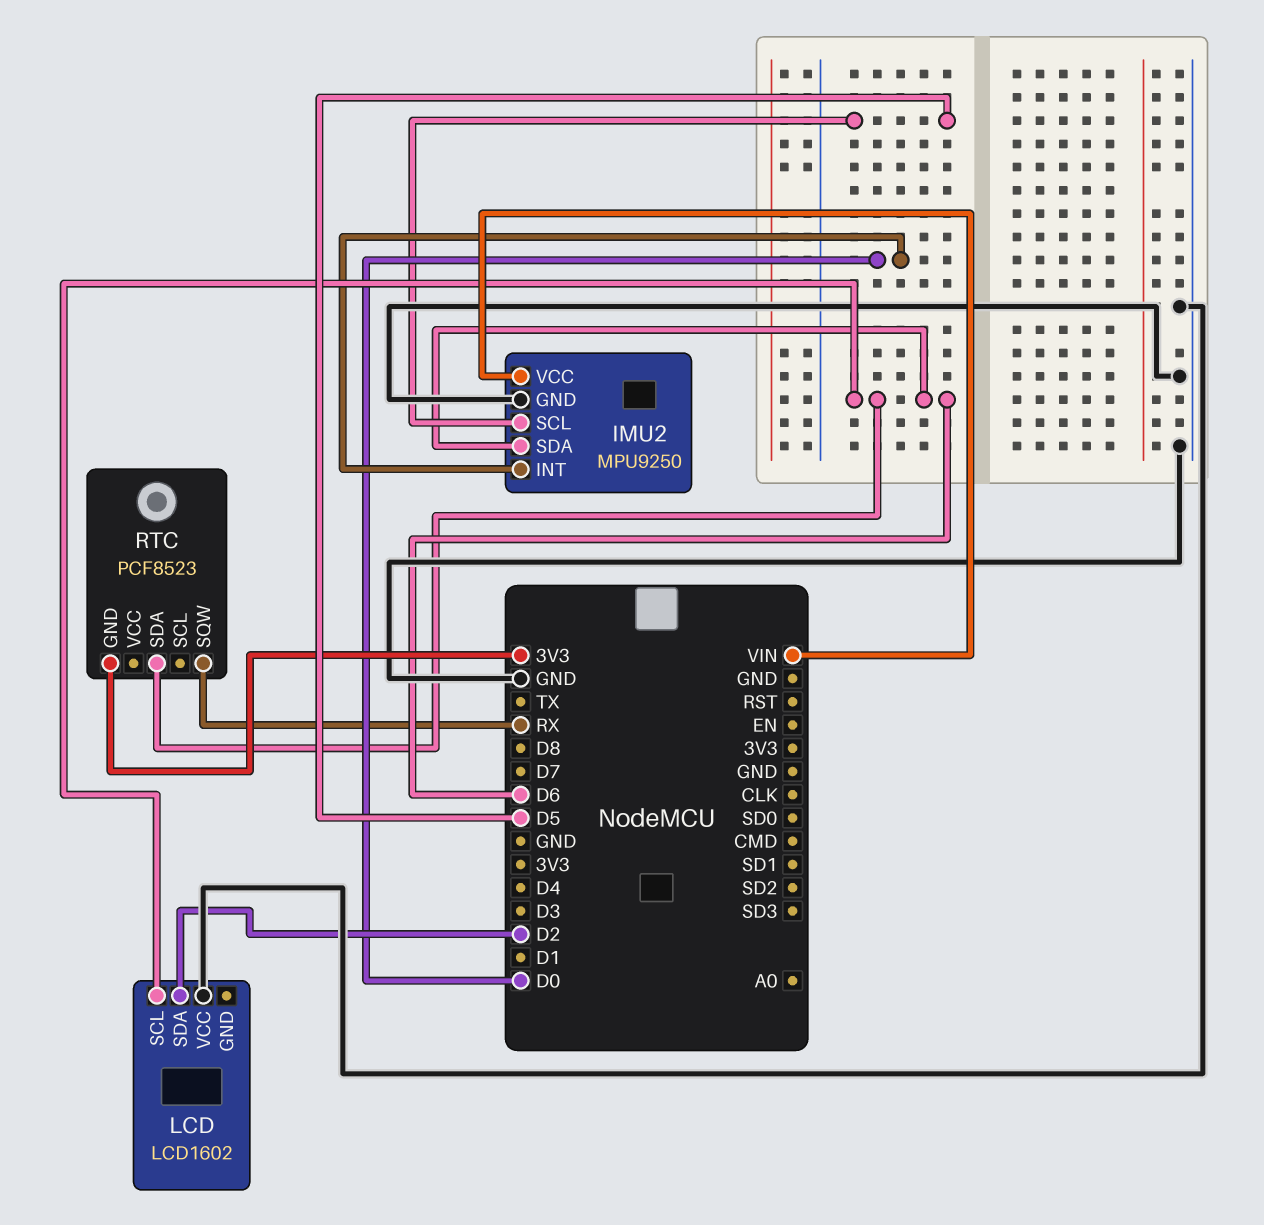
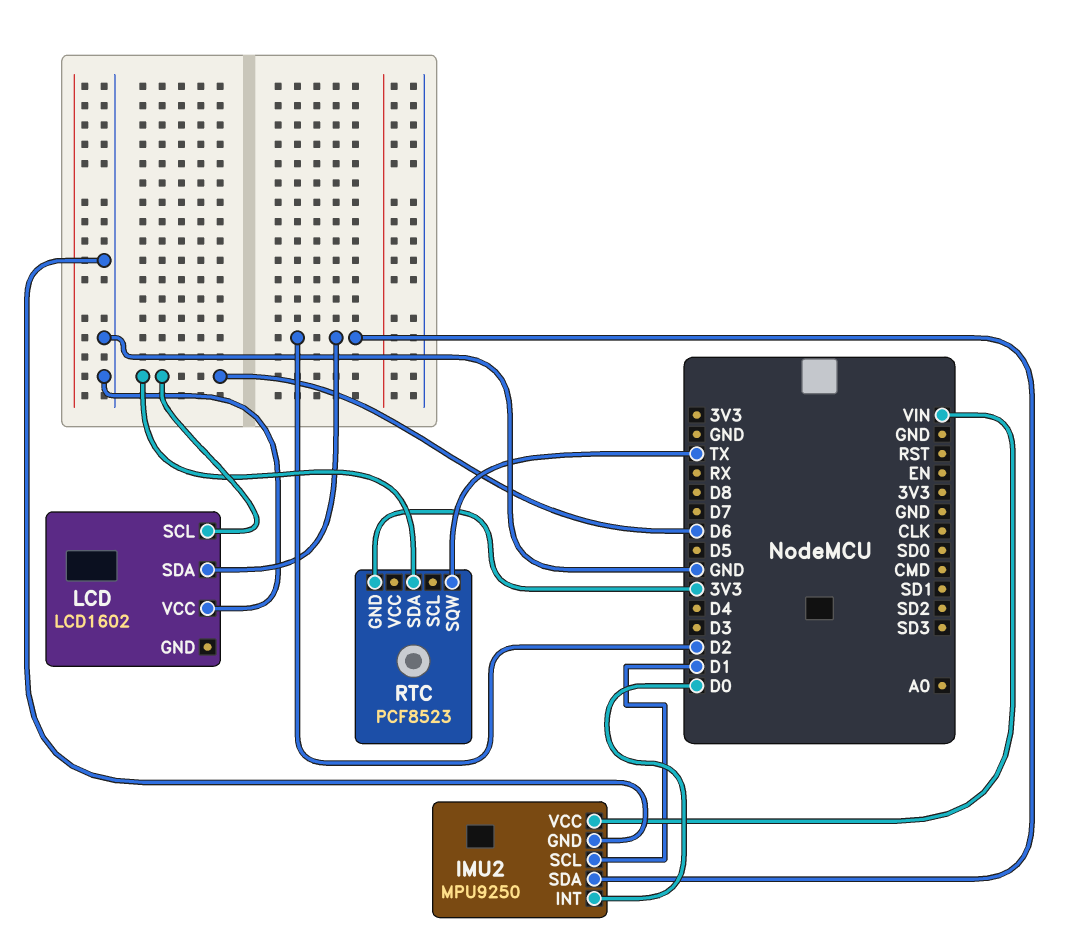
IMU2 pin SCL: D5 -> D1
IMU2 pin SDA: D6 -> D2
RTC pin SQW: RX -> TX

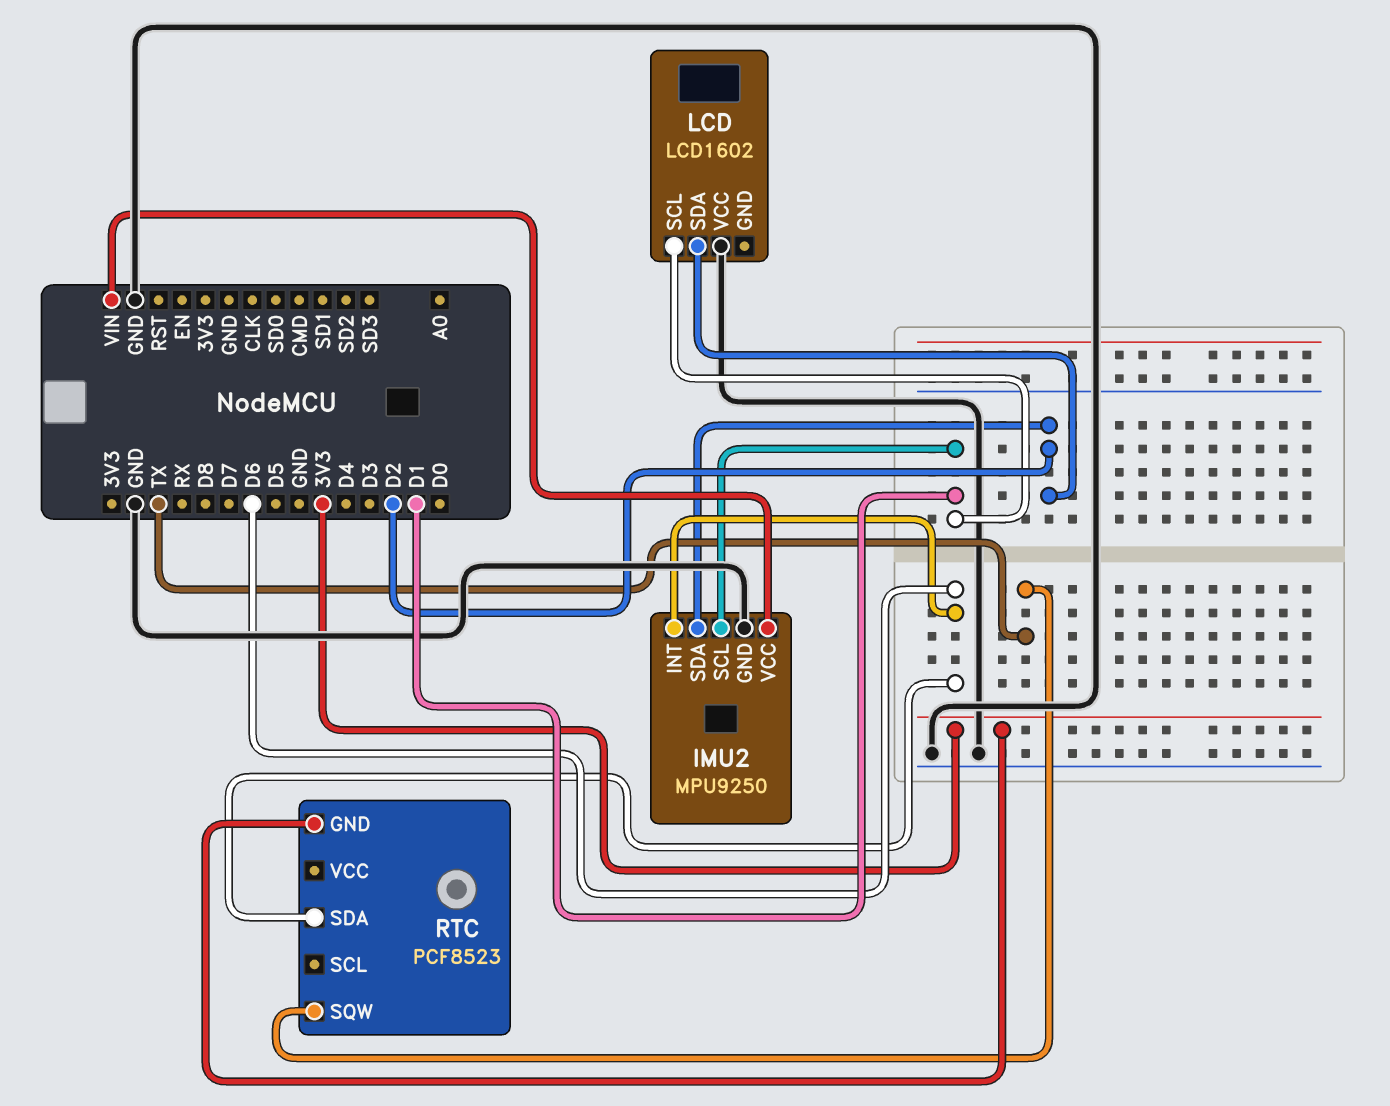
IMU2 pin INT: D0 -> D6
LCD pin SCL: D6 -> D1

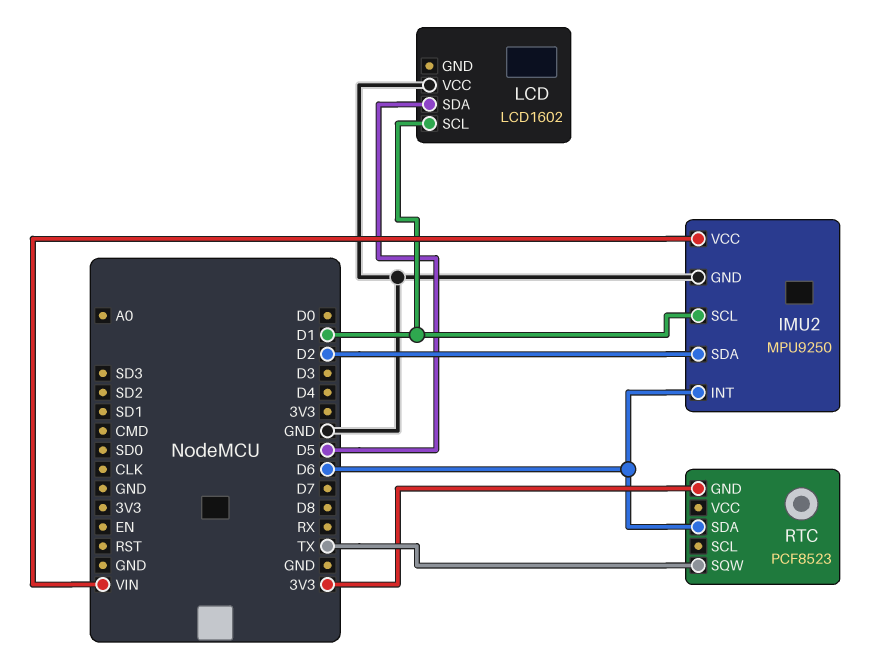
LCD pin SDA: D2 -> D5

